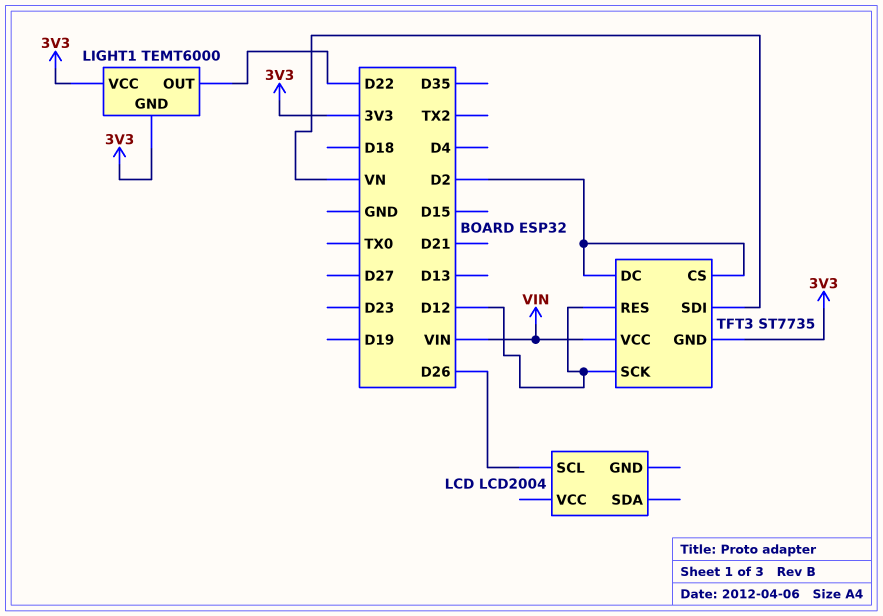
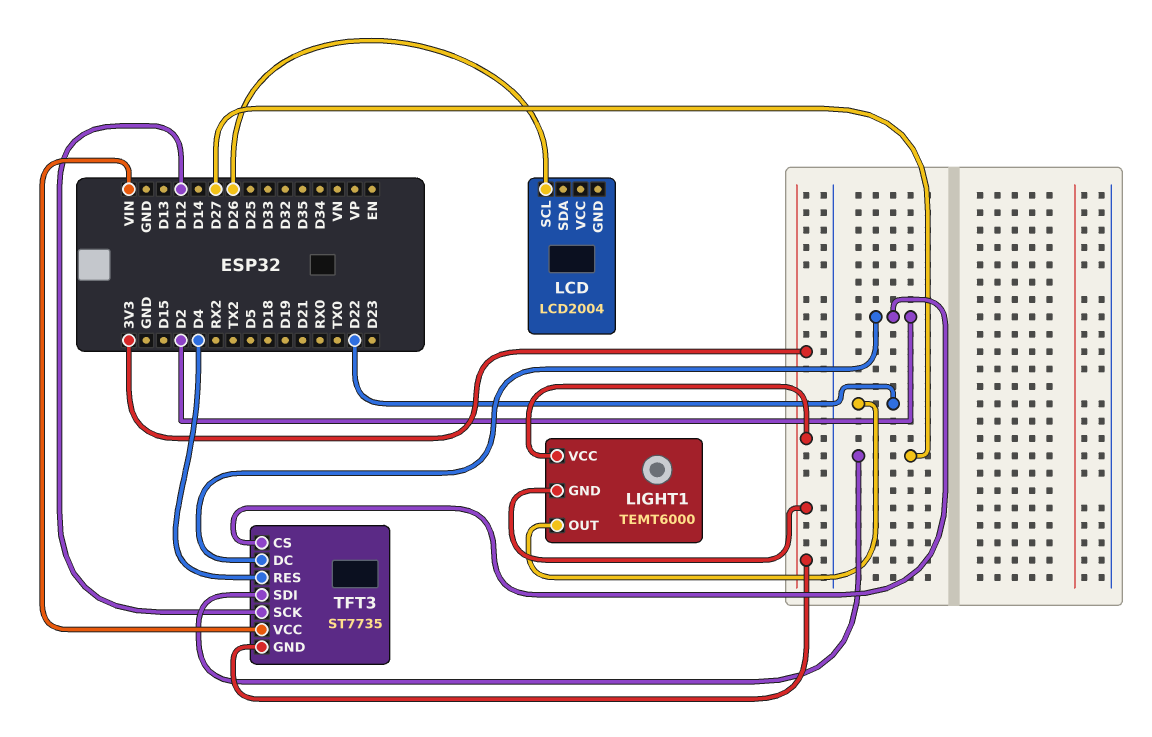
TFT3 pin RES: D12 -> D4
TFT3 pin SDI: VN -> D27

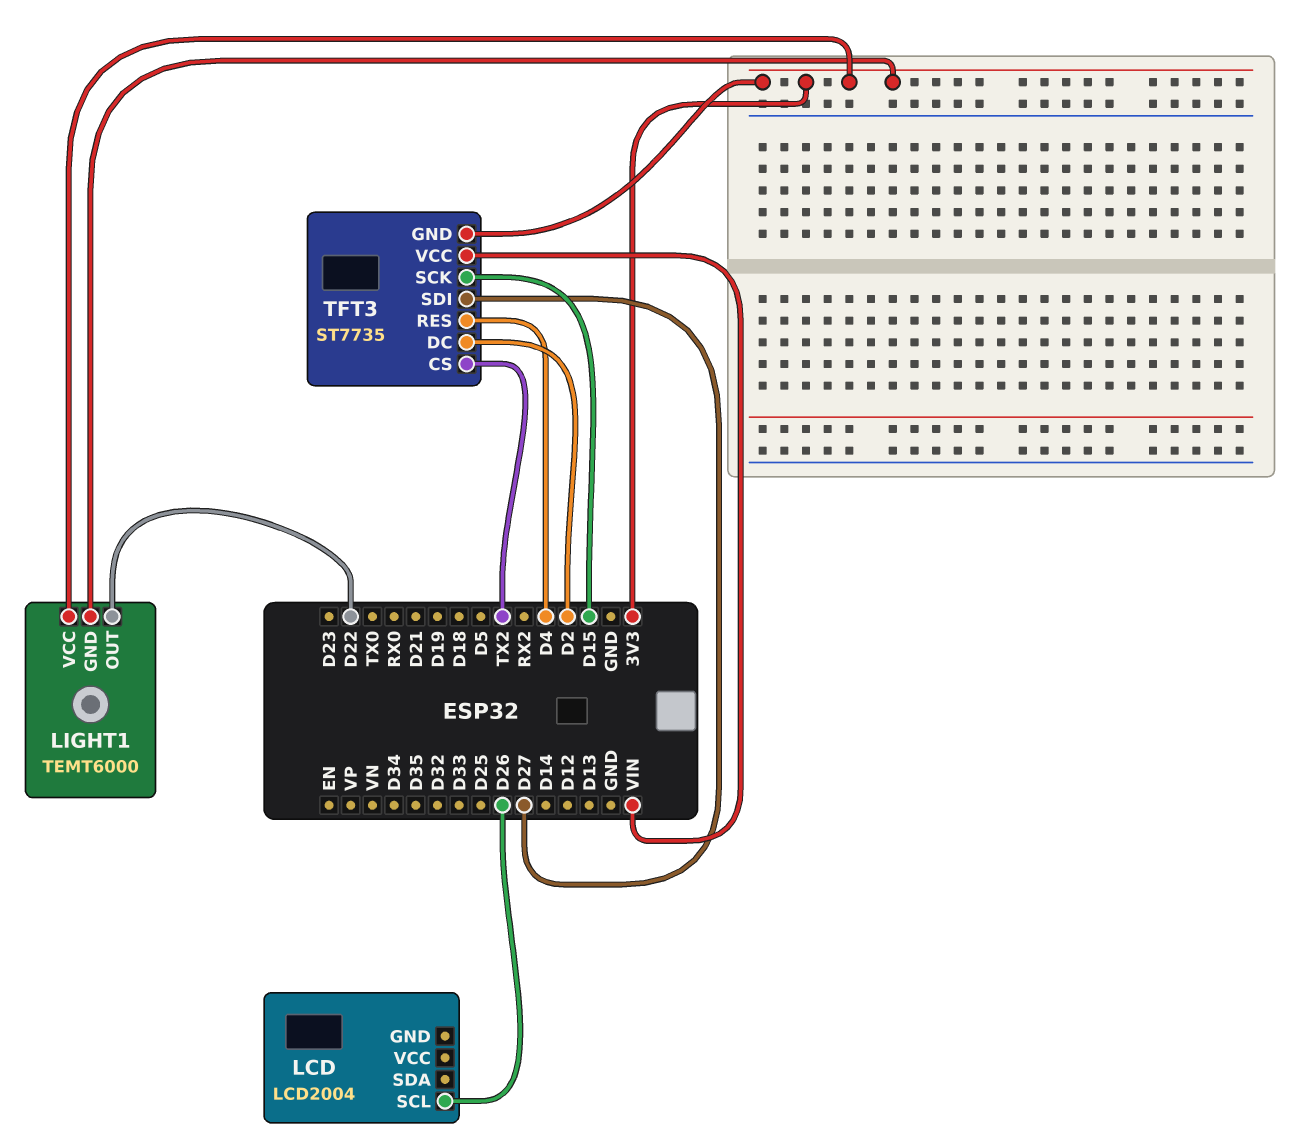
TFT3 pin CS: D2 -> TX2
TFT3 pin SCK: D12 -> D15

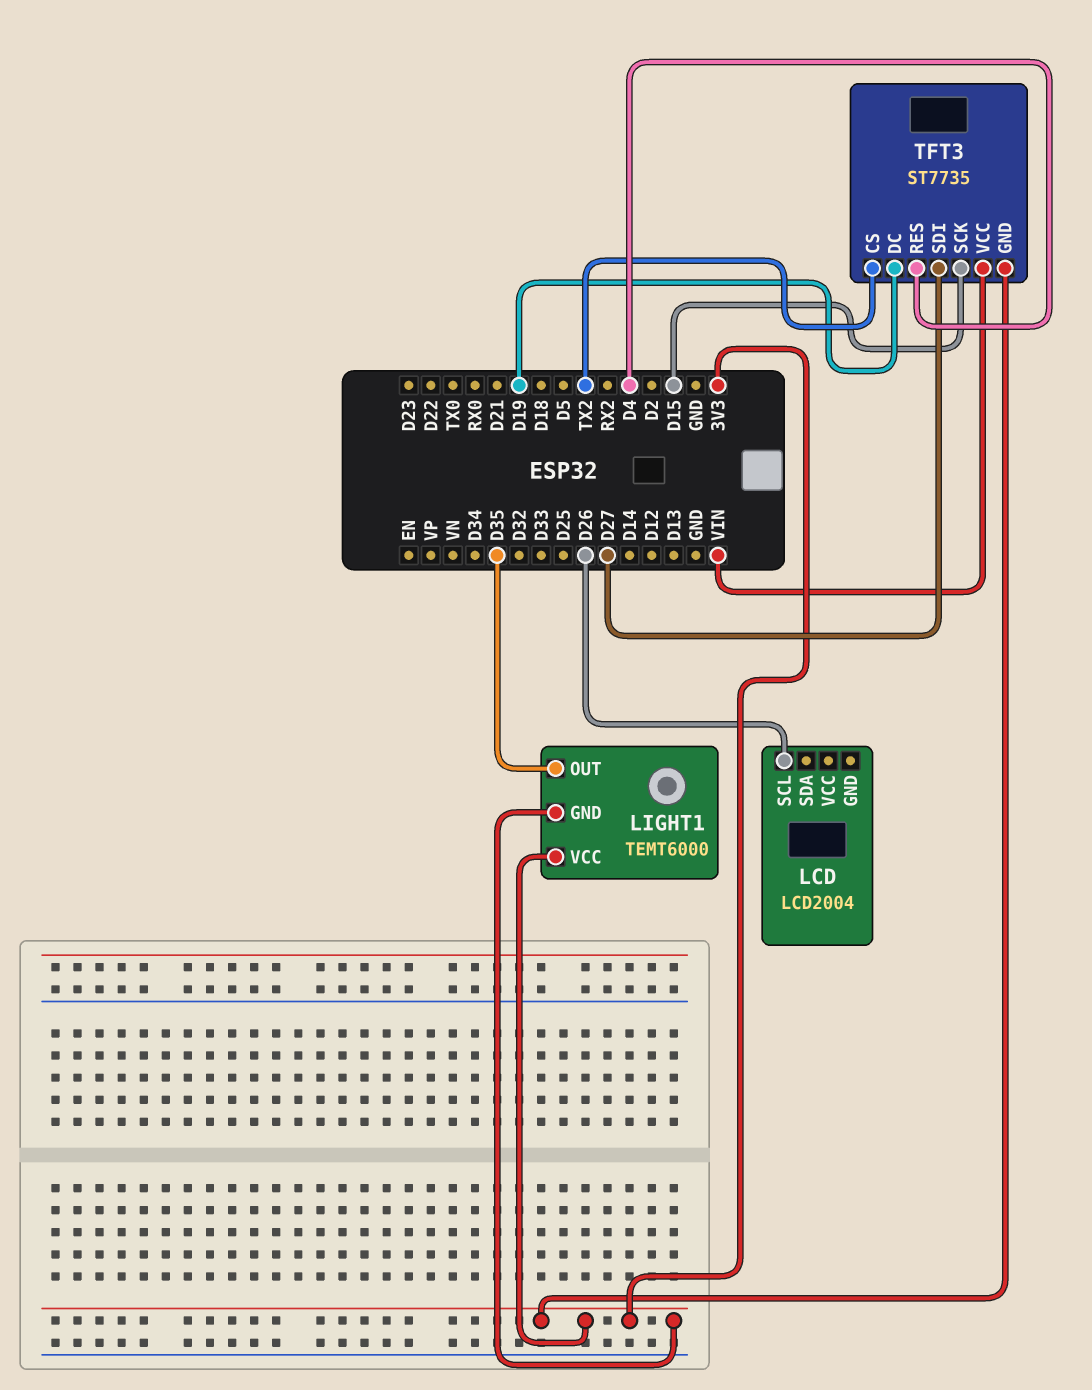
LIGHT1 pin OUT: D22 -> D35
TFT3 pin DC: D2 -> D19

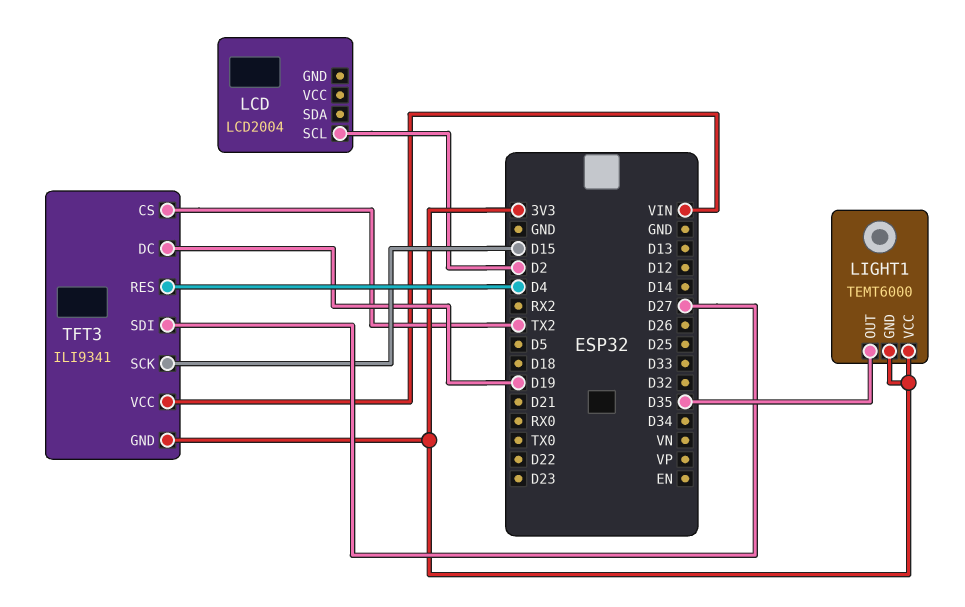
LCD pin SCL: D26 -> D2
TFT3: ST7735 -> ILI9341

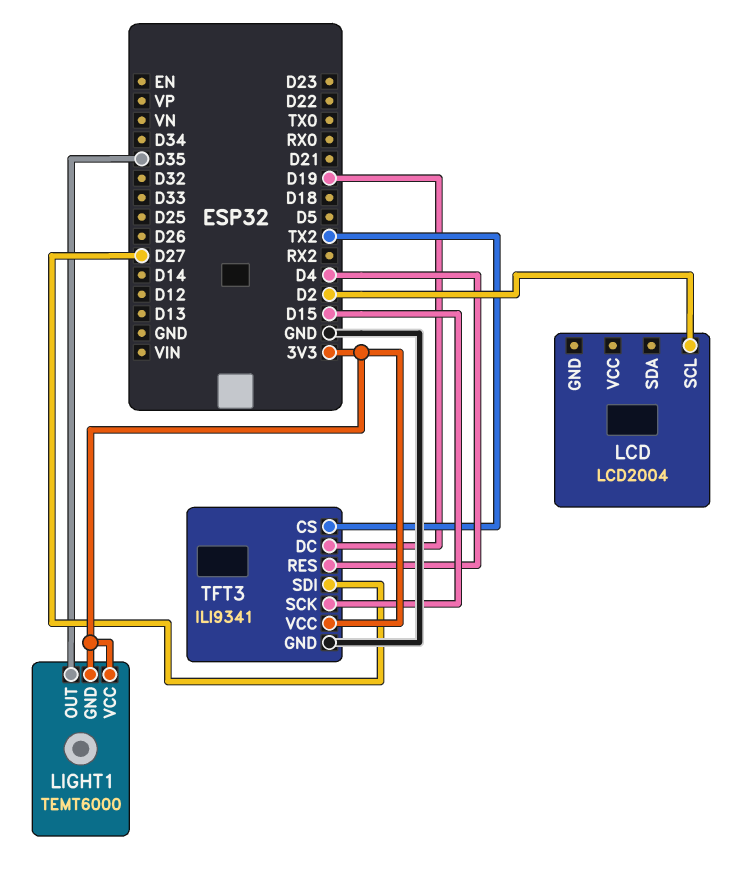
TFT3 pin GND: 3V3 -> GND
TFT3 pin VCC: VIN -> 3V3

